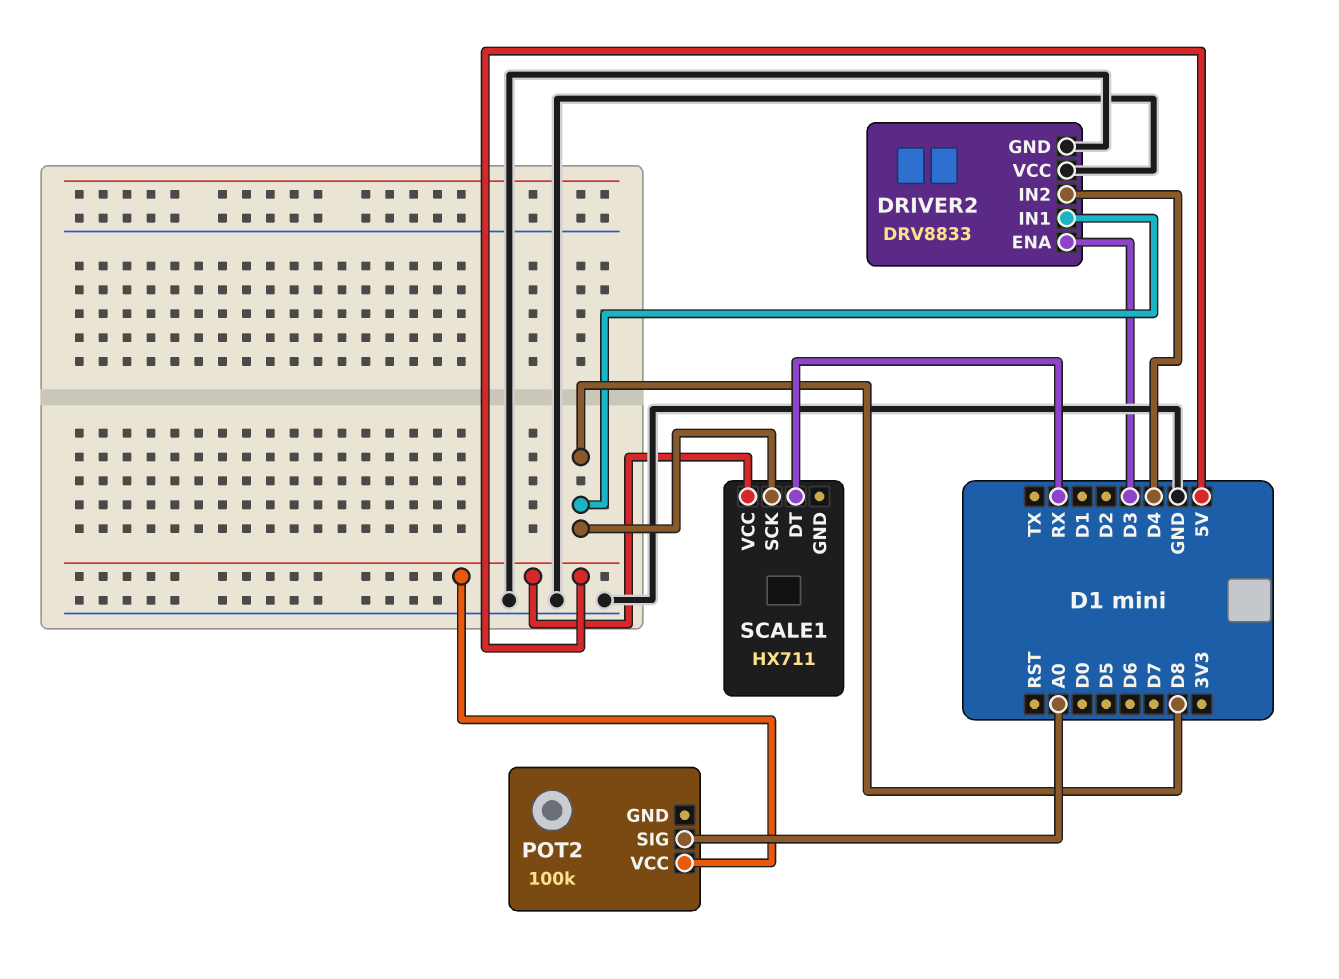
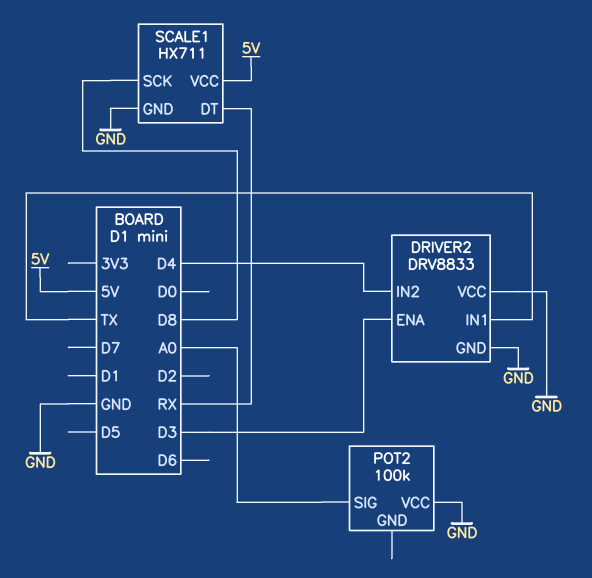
DRIVER2 pin IN1: D8 -> TX
POT2 pin VCC: 5V -> GND
SCALE1 pin GND: none -> GND

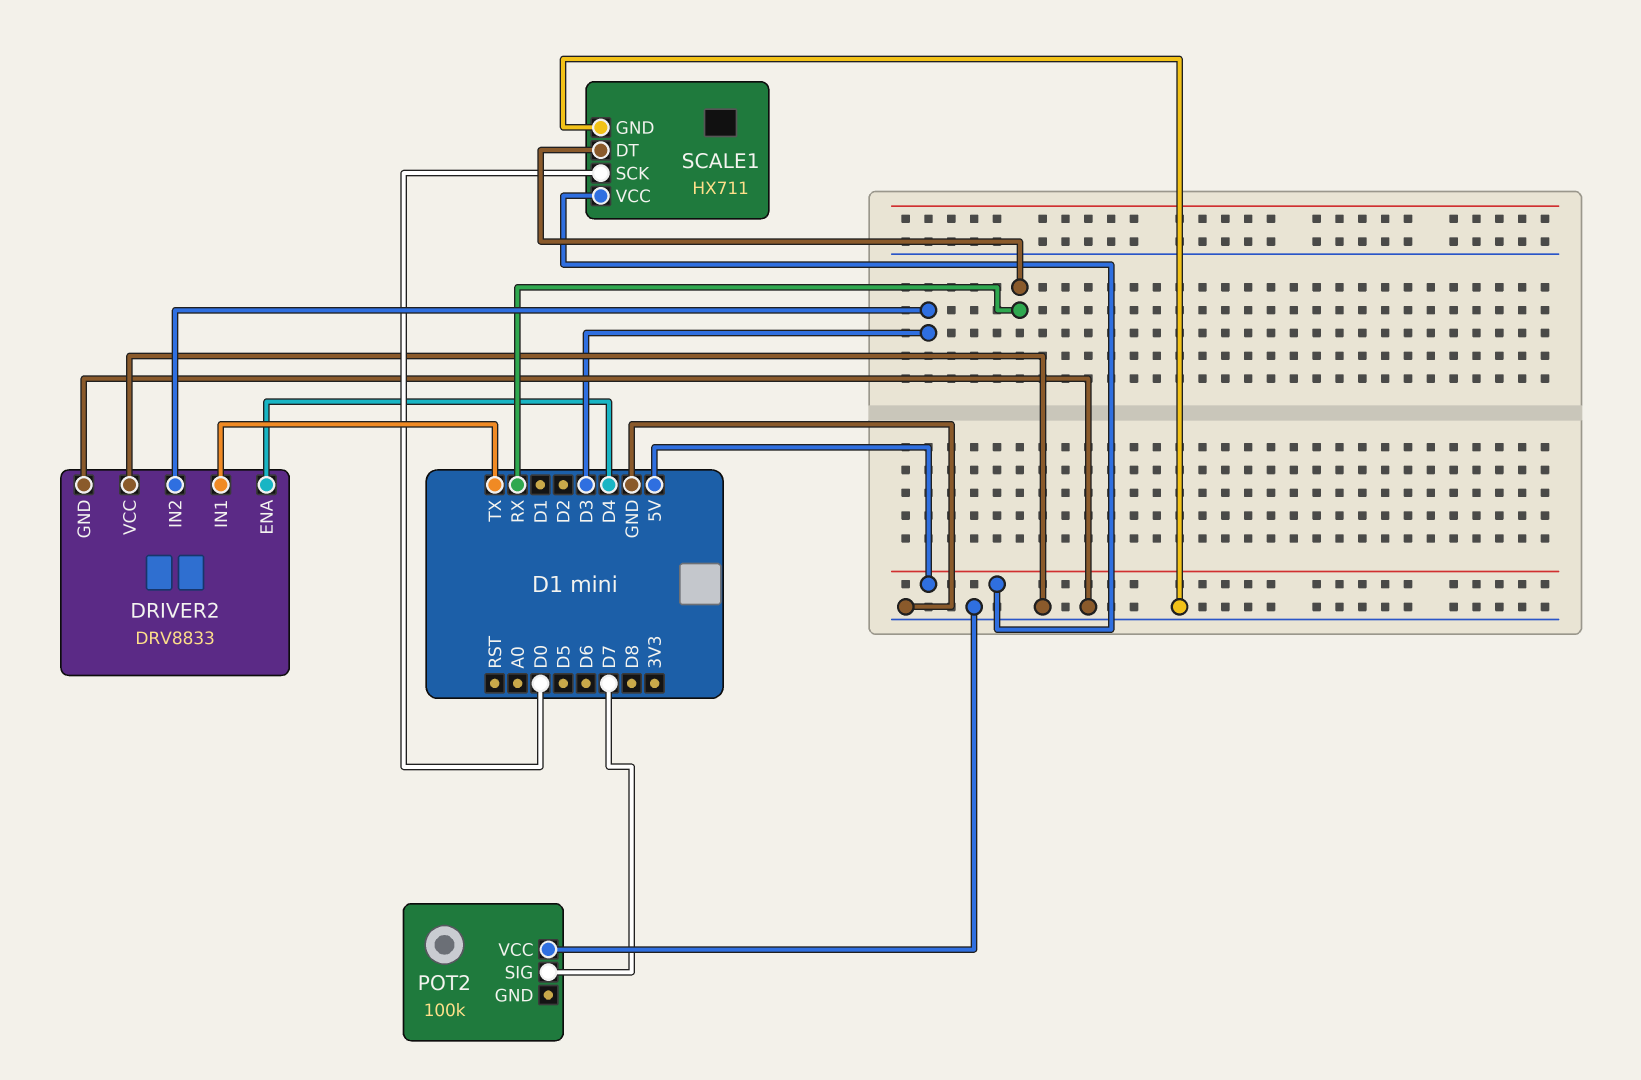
DRIVER2 pin ENA: D3 -> D4
DRIVER2 pin IN2: D4 -> D3
POT2 pin SIG: A0 -> D7
SCALE1 pin SCK: D8 -> D0

